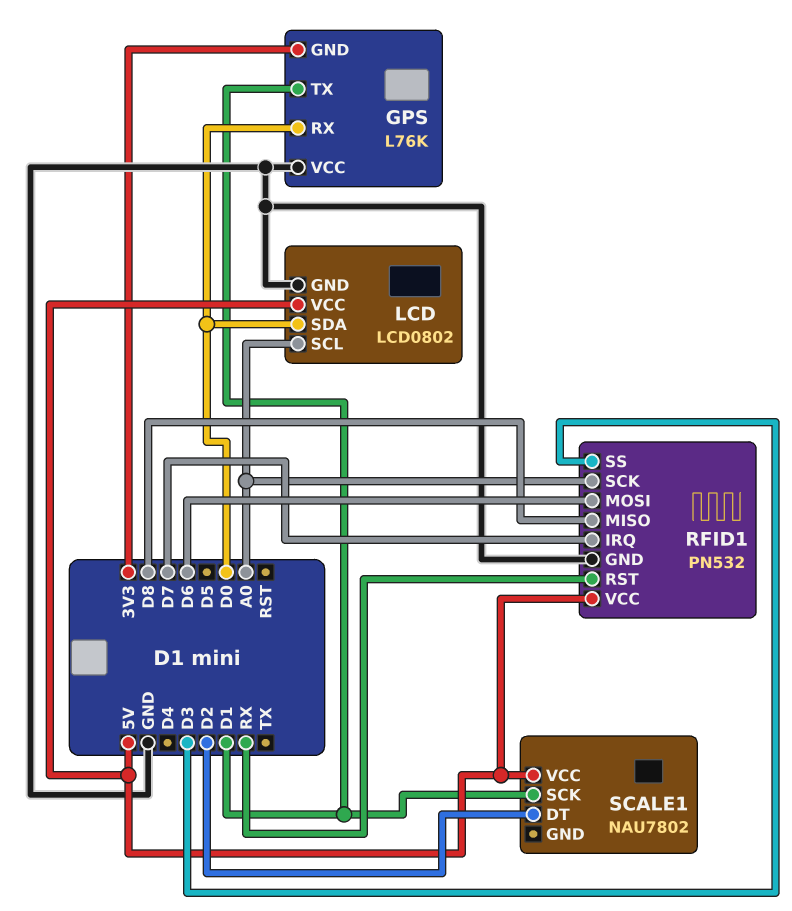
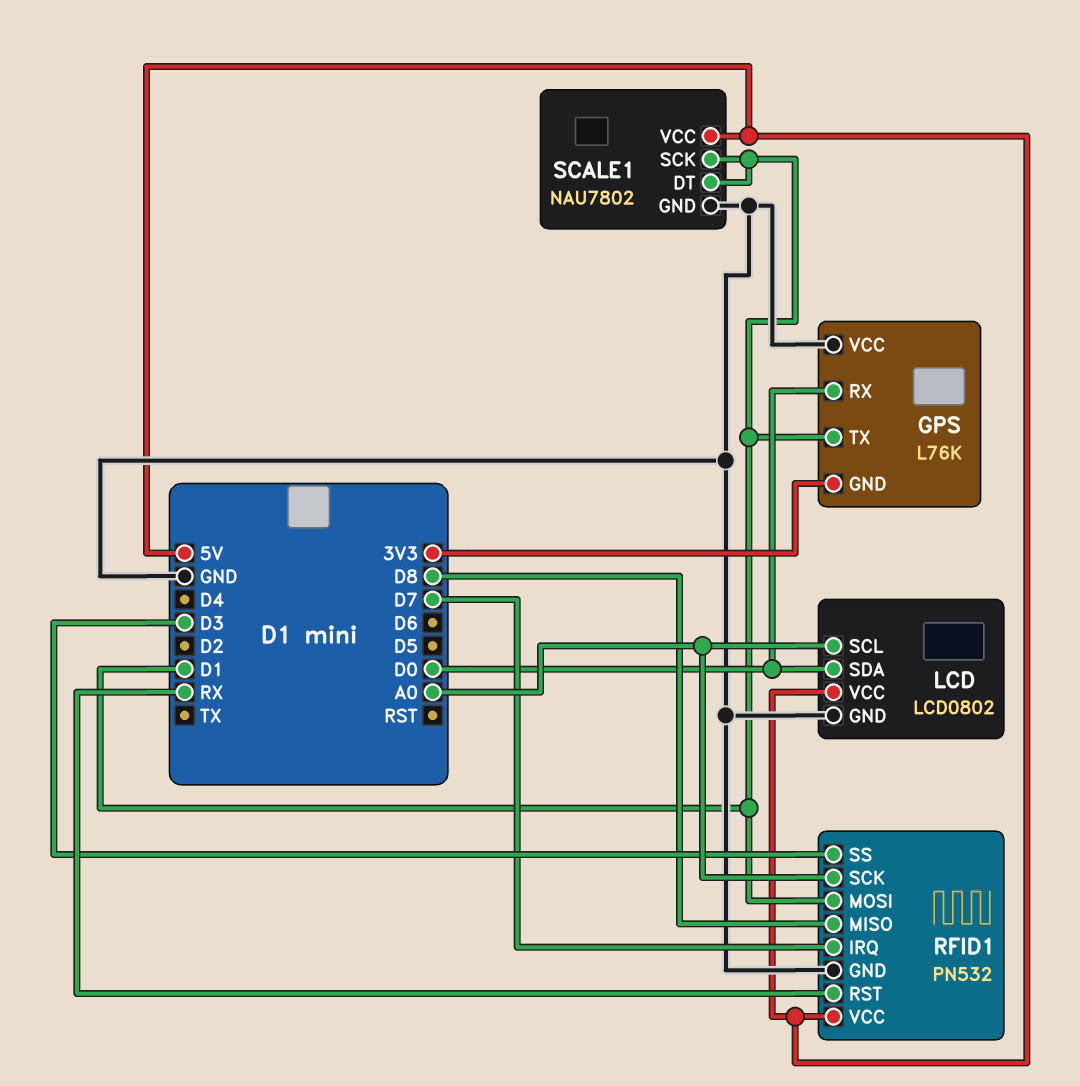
RFID1 pin MOSI: D6 -> D1
SCALE1 pin DT: D2 -> D1
SCALE1 pin GND: none -> GND

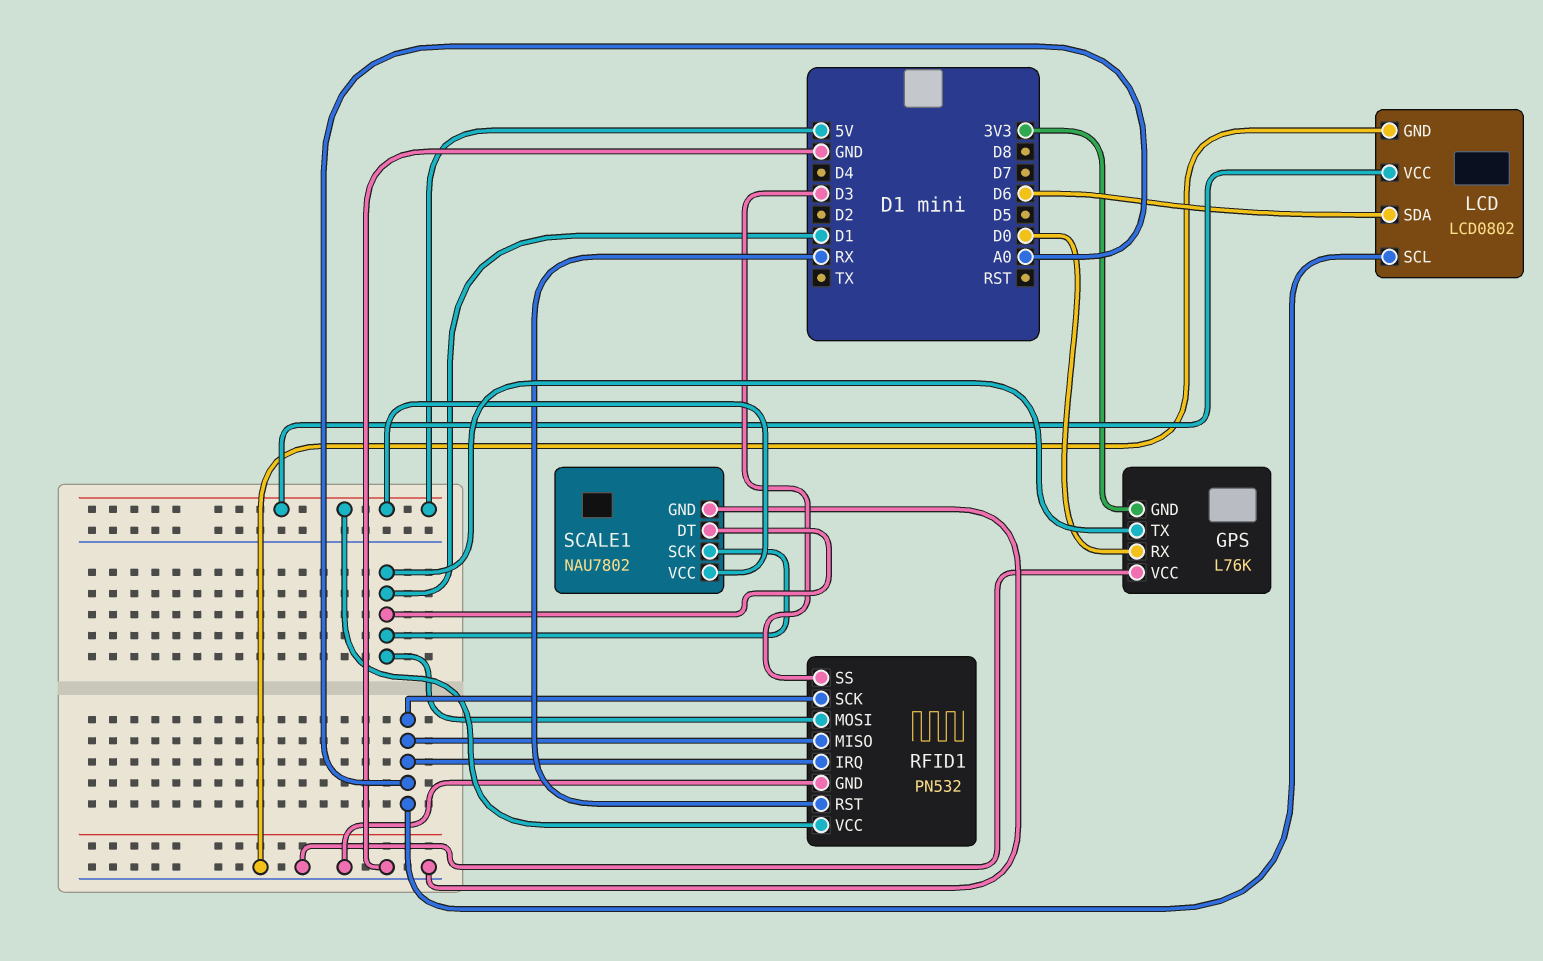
LCD pin SDA: D0 -> D6
RFID1 pin IRQ: D7 -> A0
RFID1 pin MISO: D8 -> A0

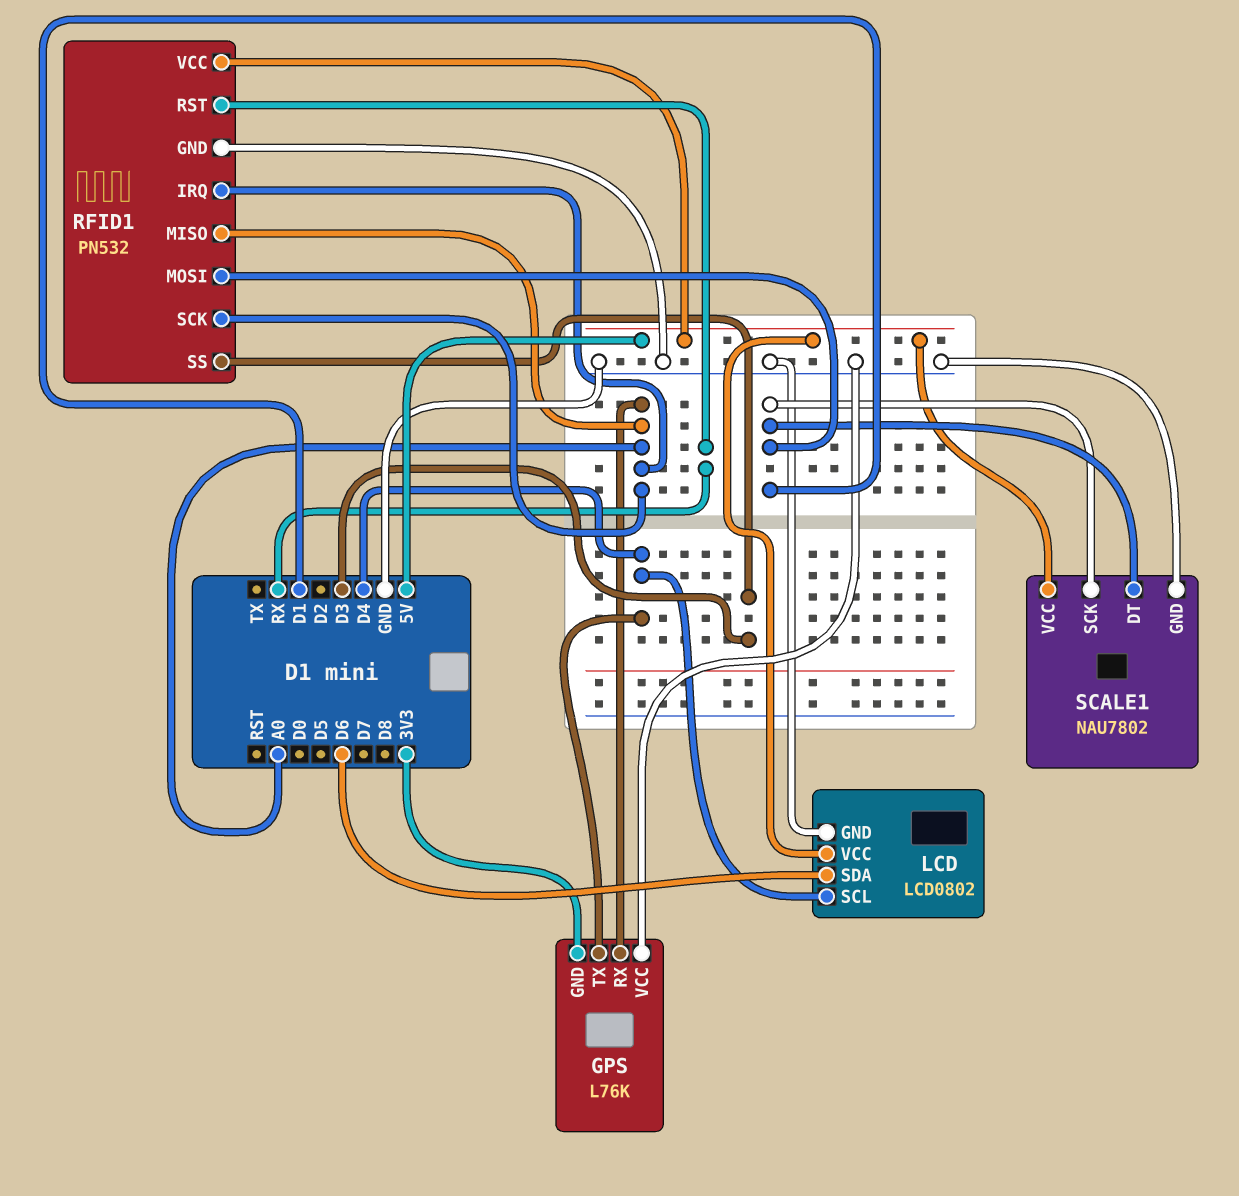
GPS pin RX: D0 -> A0
GPS pin TX: D1 -> D4
LCD pin SCL: A0 -> D4

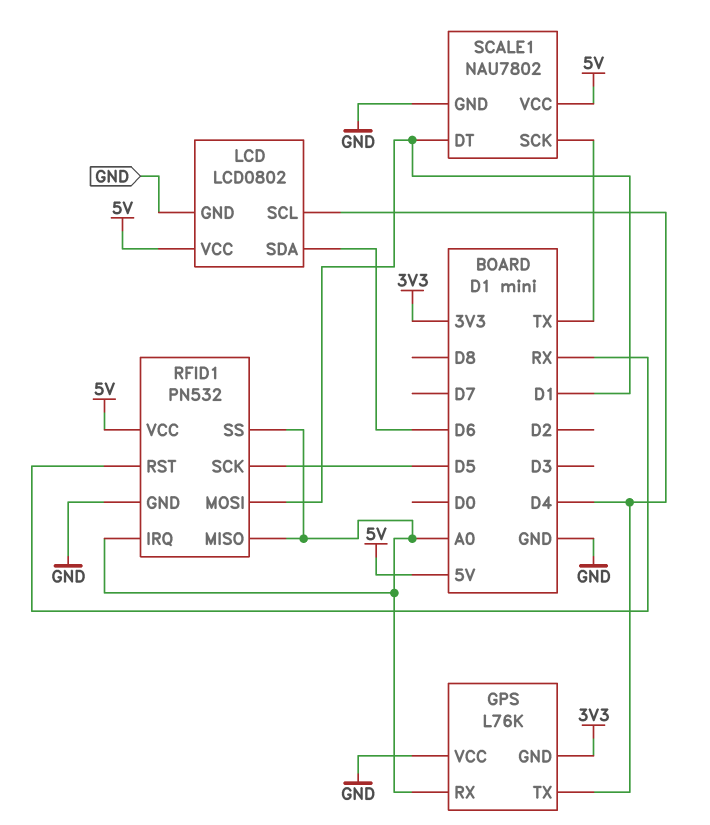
RFID1 pin SCK: A0 -> D5
RFID1 pin SS: D3 -> A0
SCALE1 pin SCK: D1 -> TX

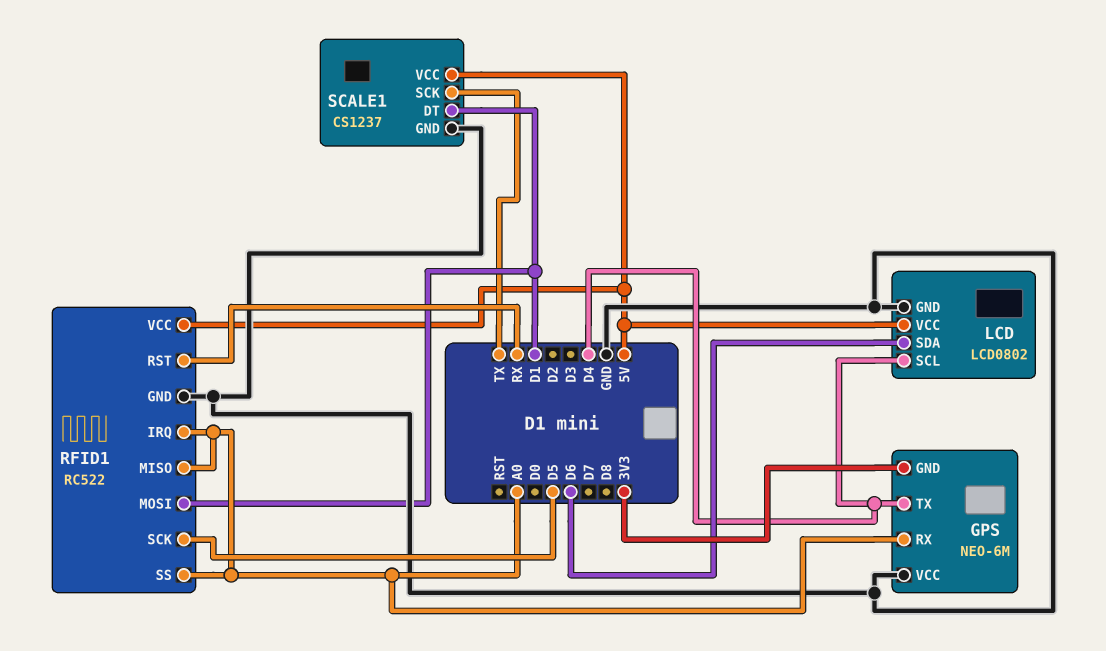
GPS: L76K -> NEO-6M
RFID1: PN532 -> RC522
SCALE1: NAU7802 -> CS1237

